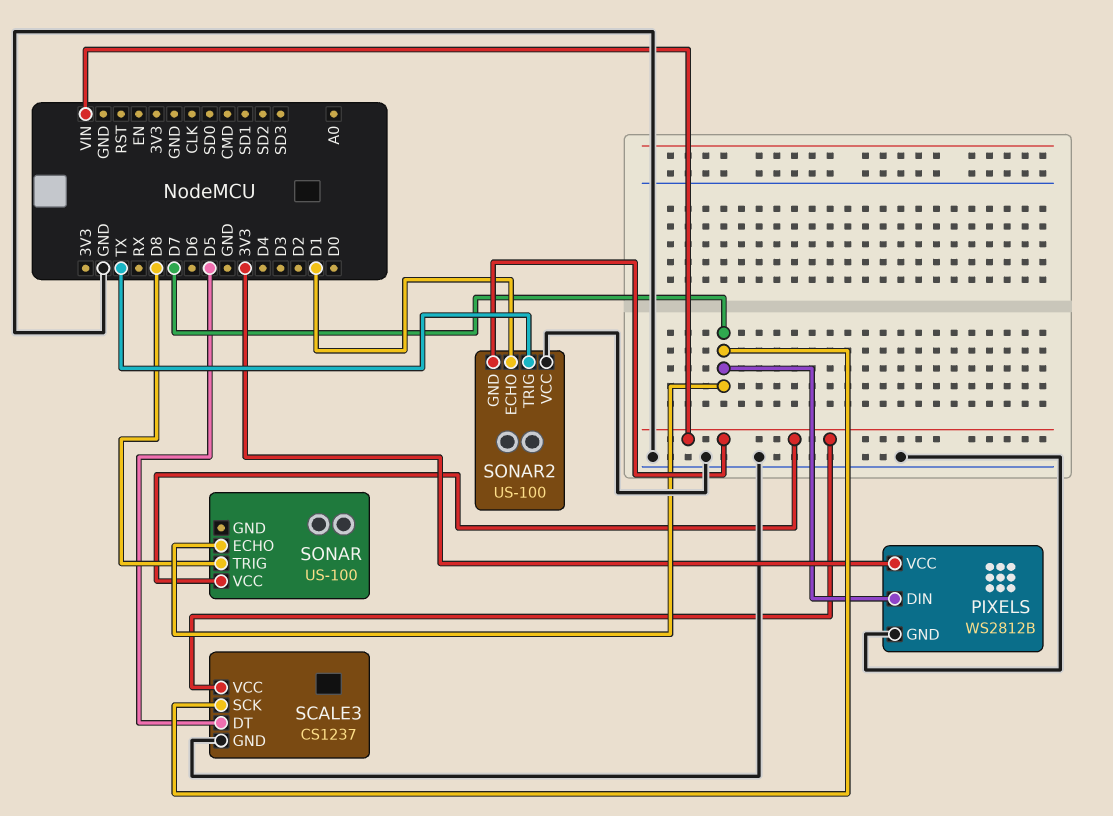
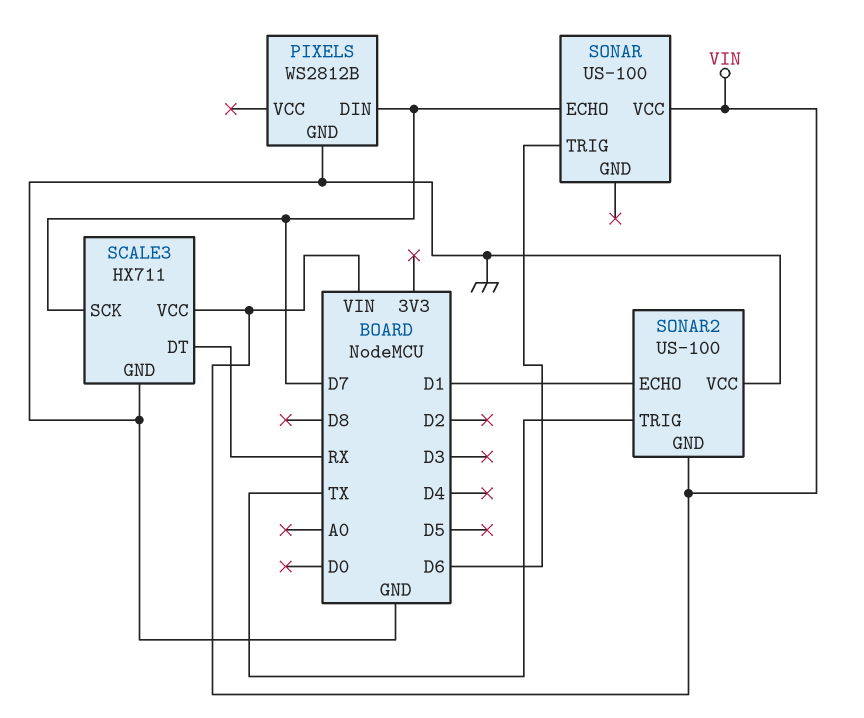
PIXELS pin VCC: 3V3 -> none
SCALE3: CS1237 -> HX711
SCALE3 pin DT: D5 -> RX
SONAR pin TRIG: D8 -> D6

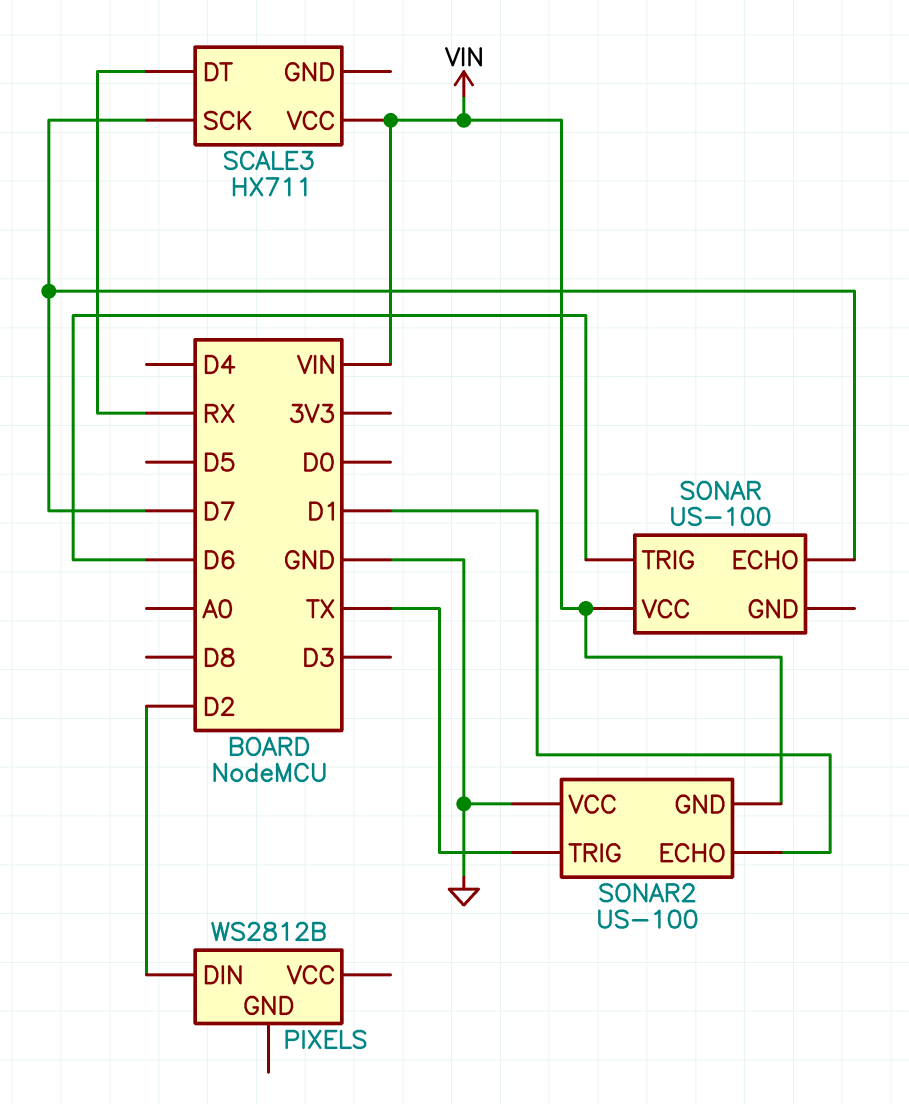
PIXELS pin DIN: D7 -> D2
PIXELS pin GND: GND -> none
SCALE3 pin GND: GND -> none

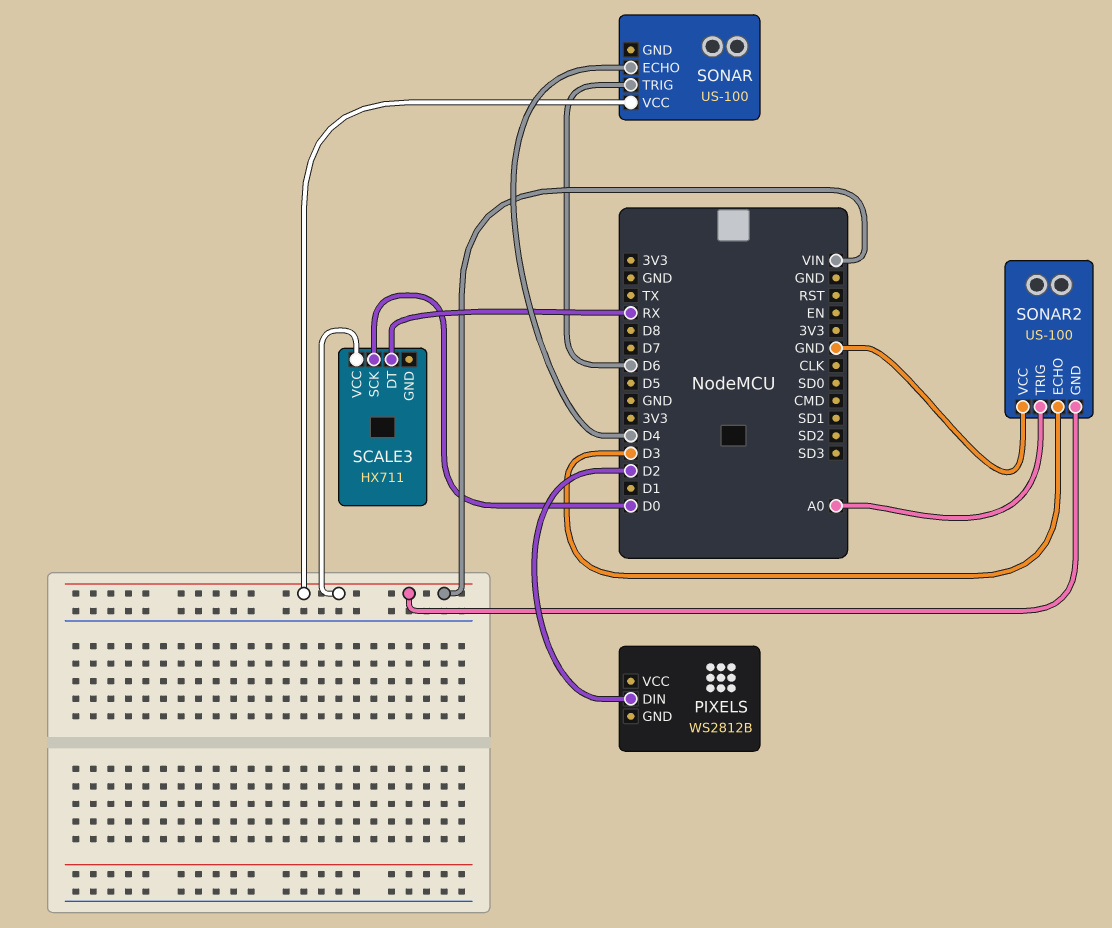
SCALE3 pin SCK: D7 -> D0
SONAR pin ECHO: D7 -> D4
SONAR2 pin ECHO: D1 -> D3
SONAR2 pin TRIG: TX -> A0

